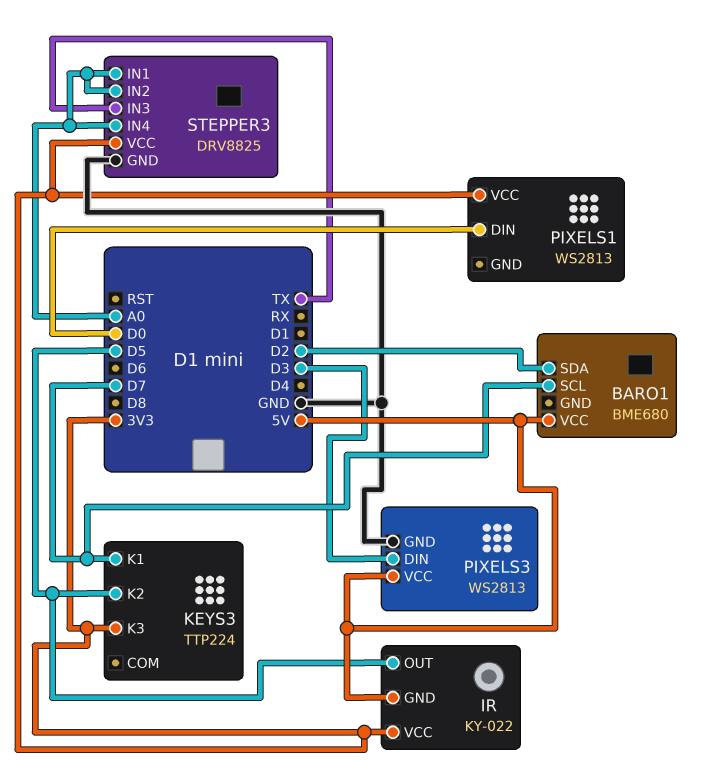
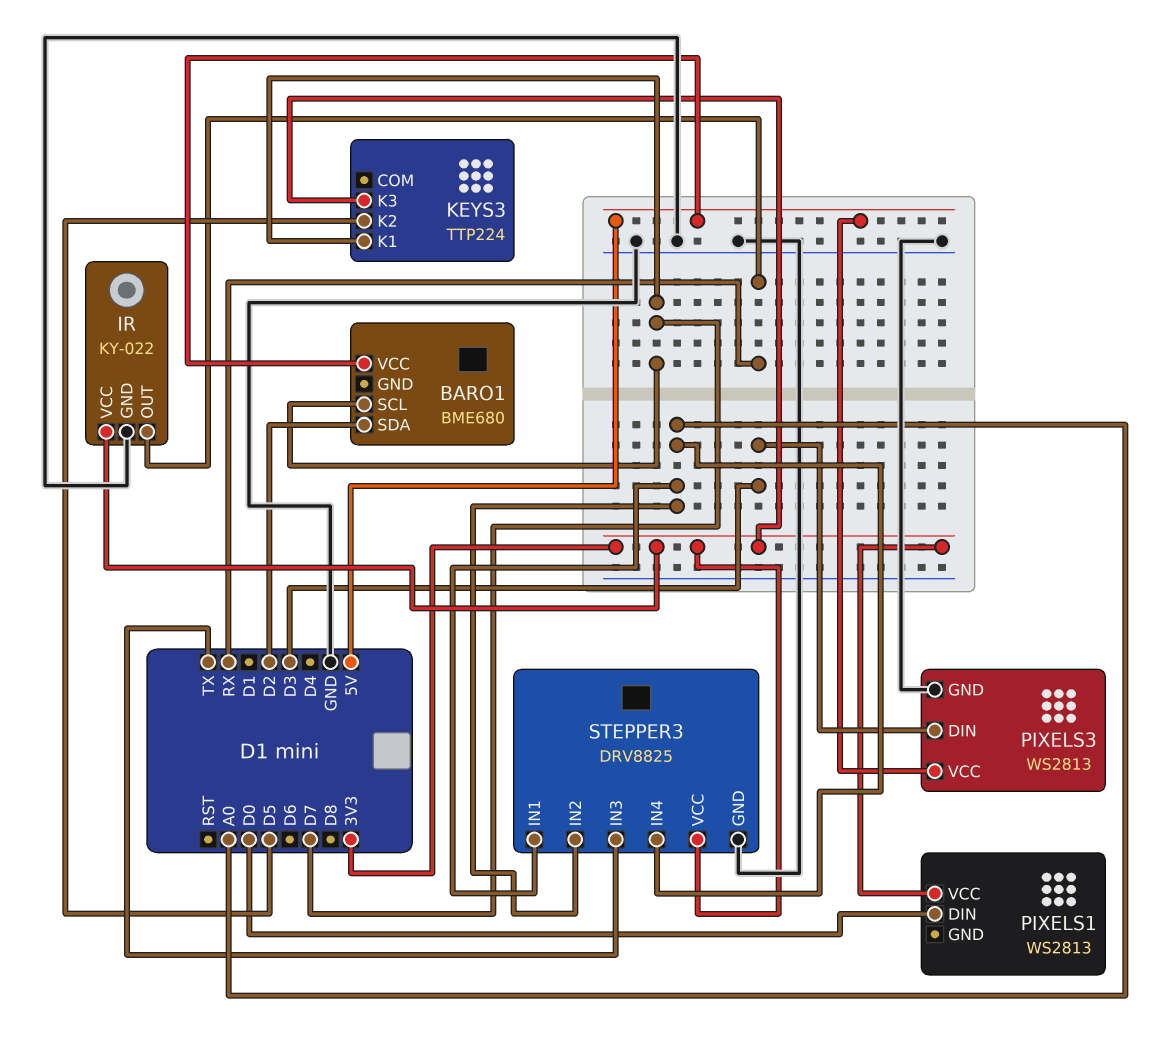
IR pin GND: 5V -> GND
IR pin OUT: D5 -> RX

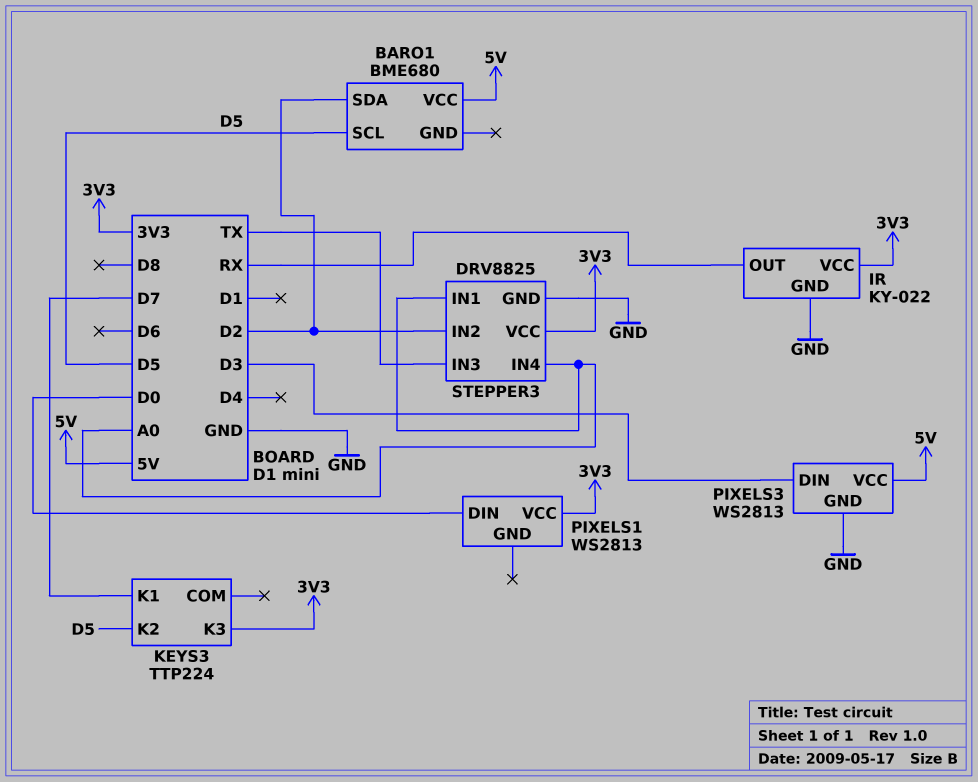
BARO1 pin SCL: D7 -> D5
STEPPER3 pin IN2: A0 -> D2

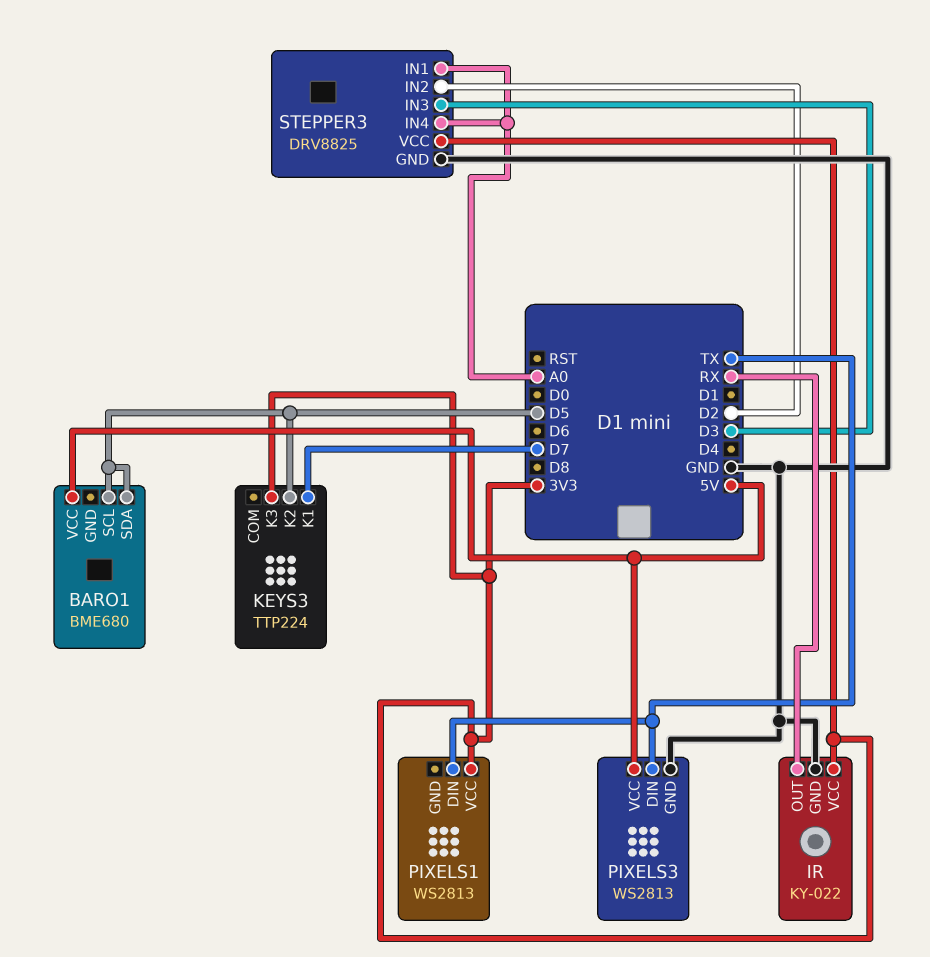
BARO1 pin SDA: D2 -> D5
PIXELS1 pin DIN: D0 -> TX
PIXELS3 pin DIN: D3 -> TX
STEPPER3 pin IN3: TX -> D3

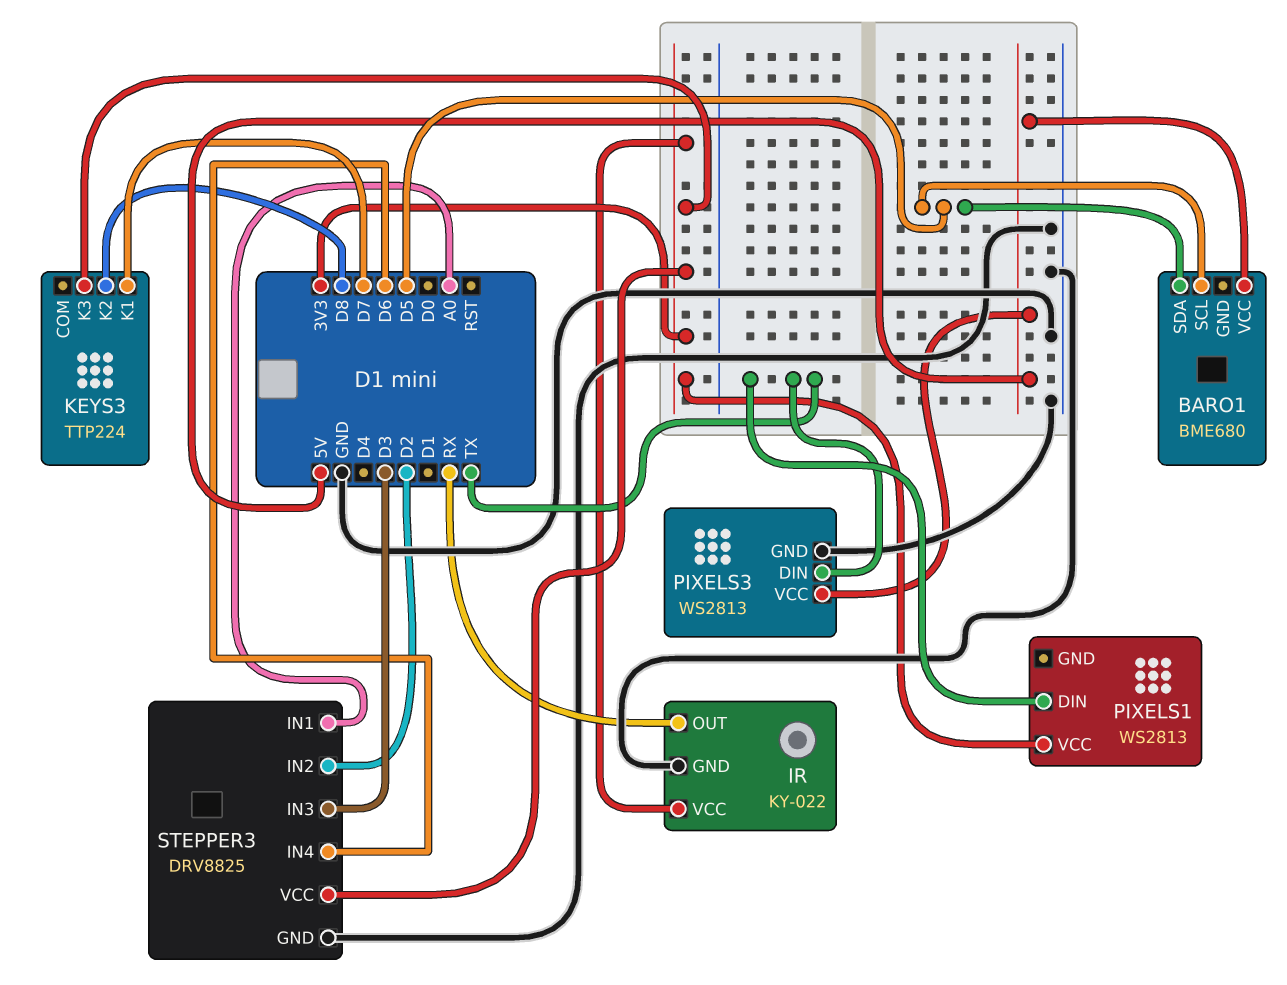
KEYS3 pin K2: D5 -> D8
STEPPER3 pin IN4: A0 -> D6

